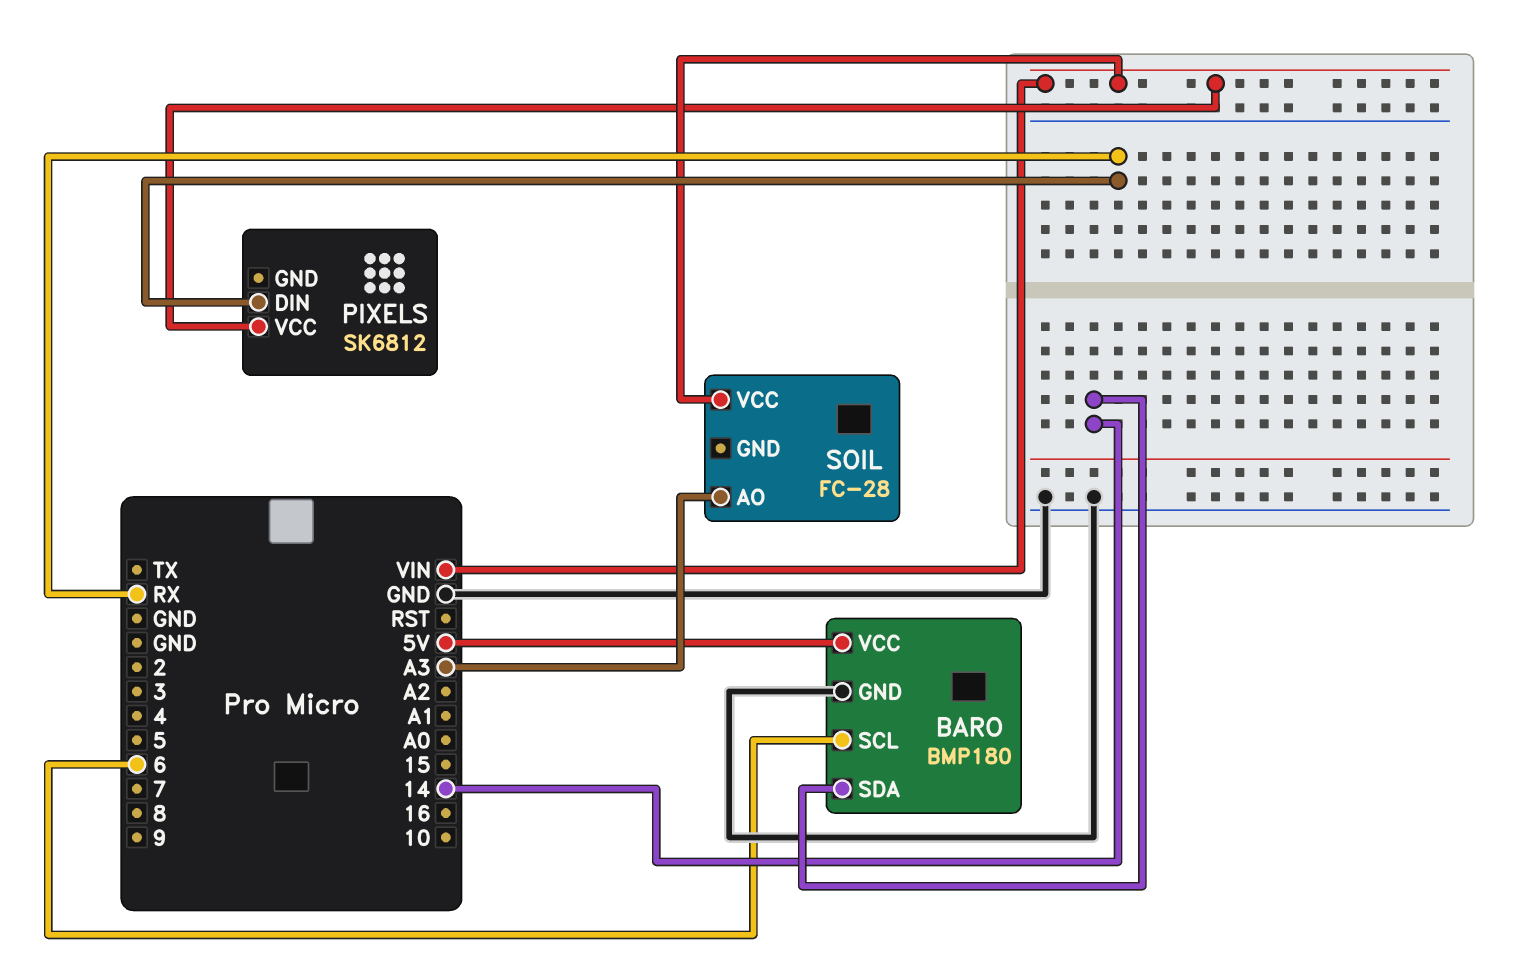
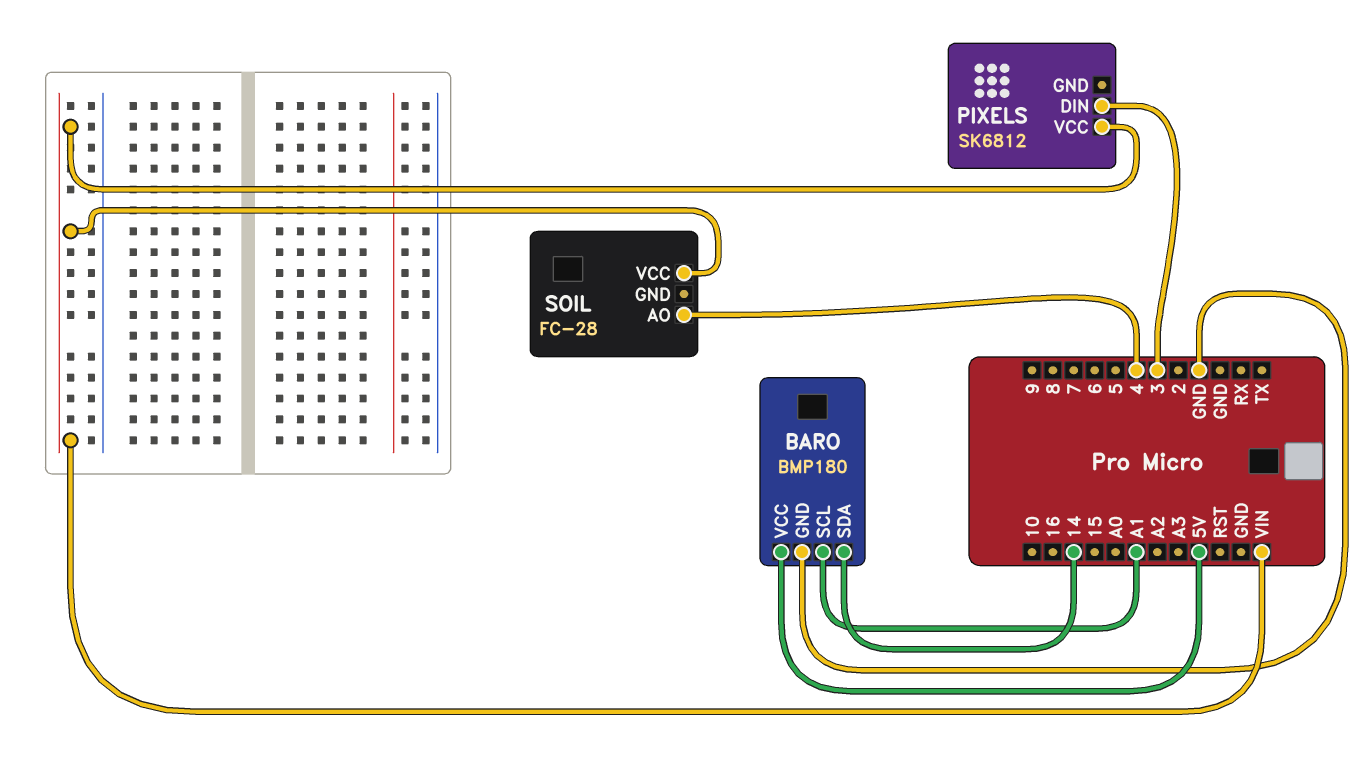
BARO pin SCL: 6 -> A1
PIXELS pin DIN: RX -> 3
SOIL pin AO: A3 -> 4

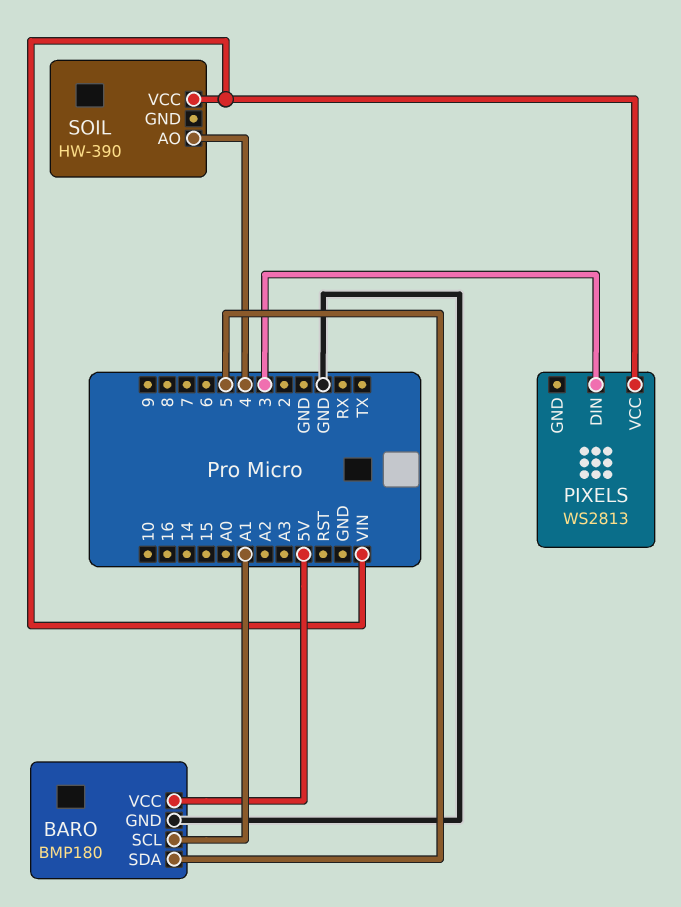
BARO pin SDA: 14 -> 5
PIXELS: SK6812 -> WS2813
SOIL: FC-28 -> HW-390

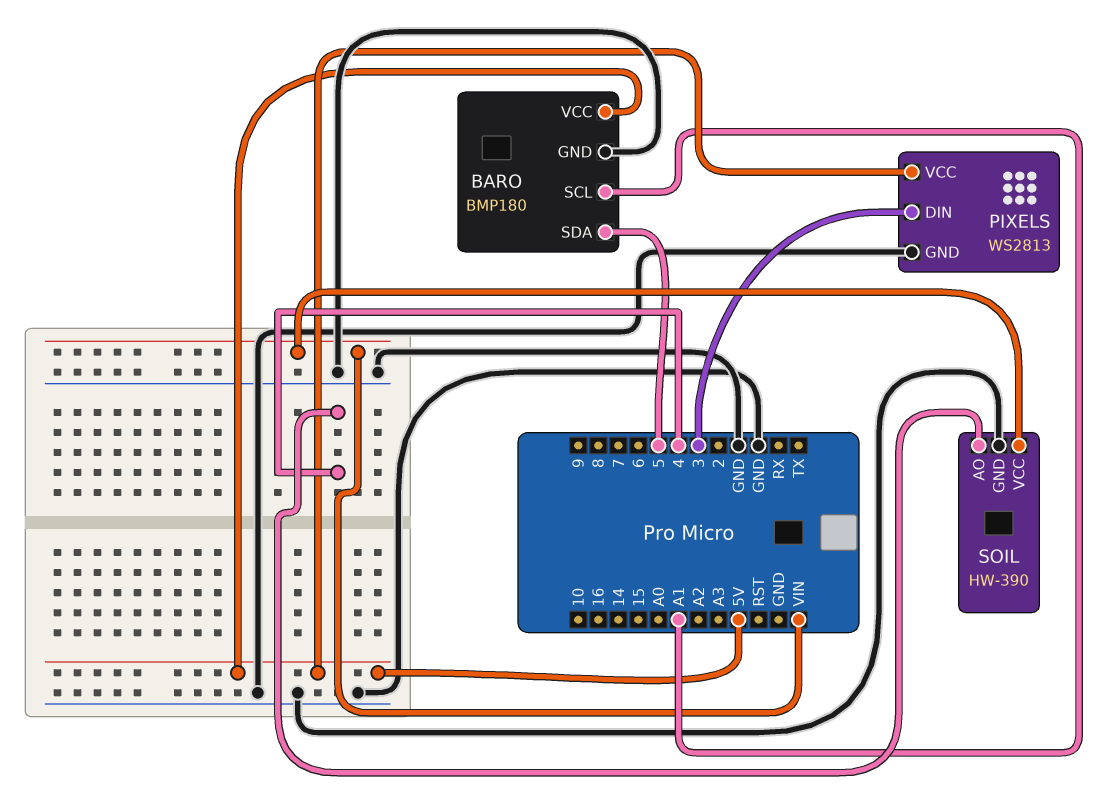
PIXELS pin GND: none -> GND
PIXELS pin VCC: VIN -> 5V
SOIL pin GND: none -> GND

